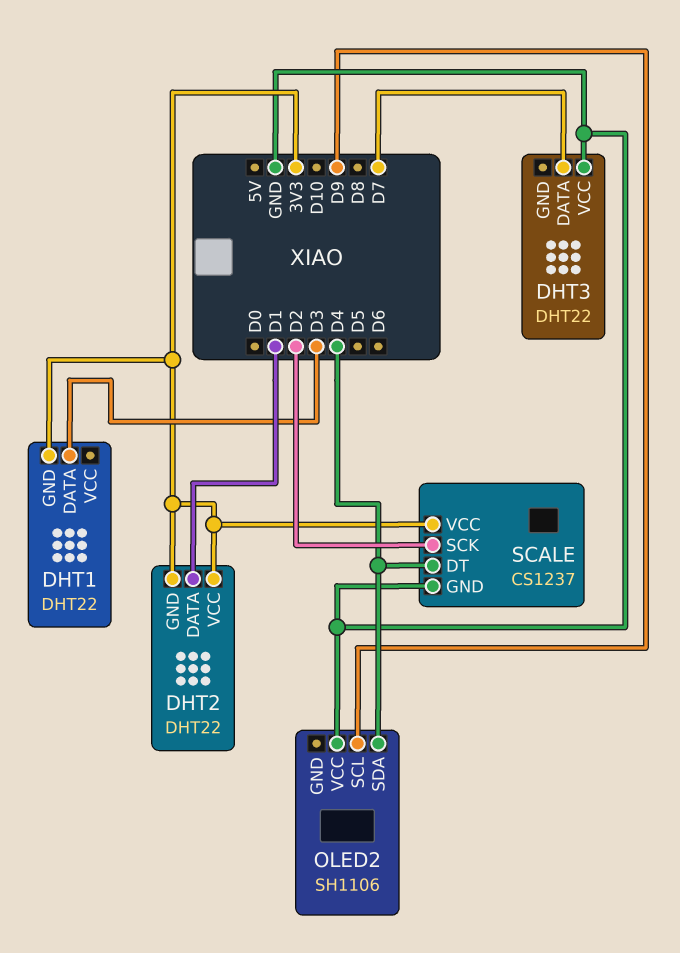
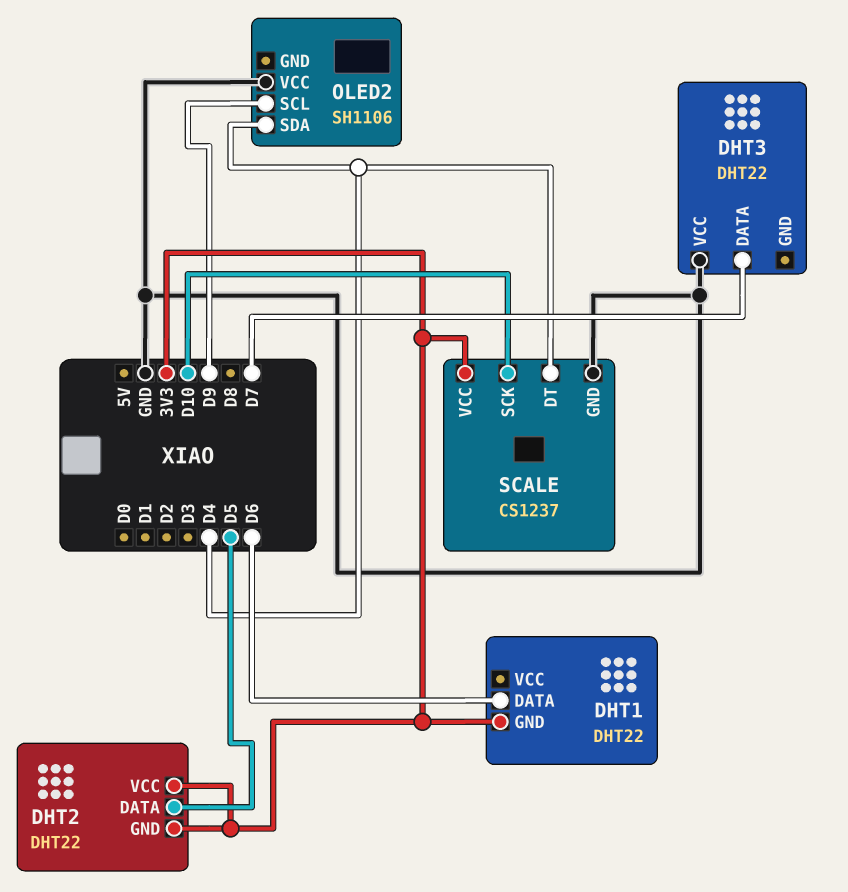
DHT1 pin DATA: D3 -> D6
DHT2 pin DATA: D1 -> D5
SCALE pin SCK: D2 -> D10

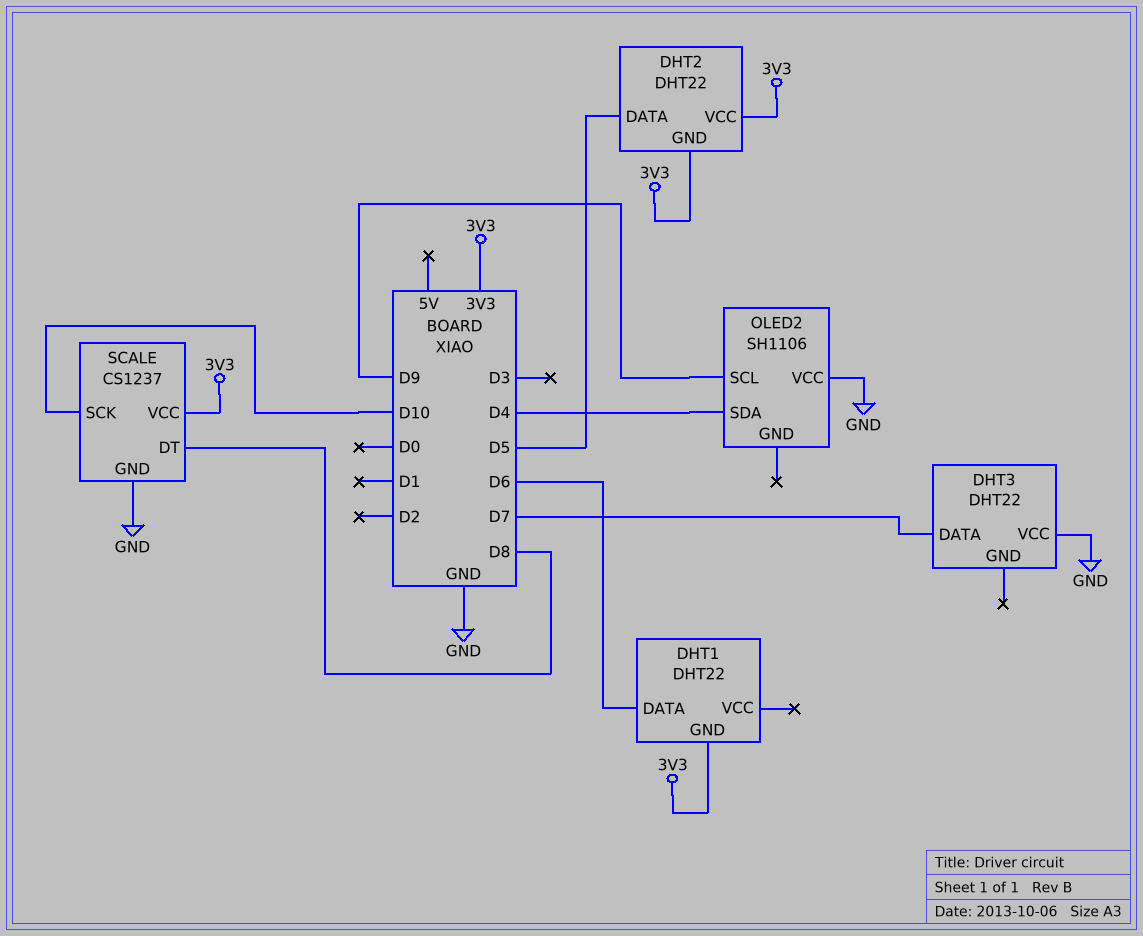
SCALE pin DT: D4 -> D8

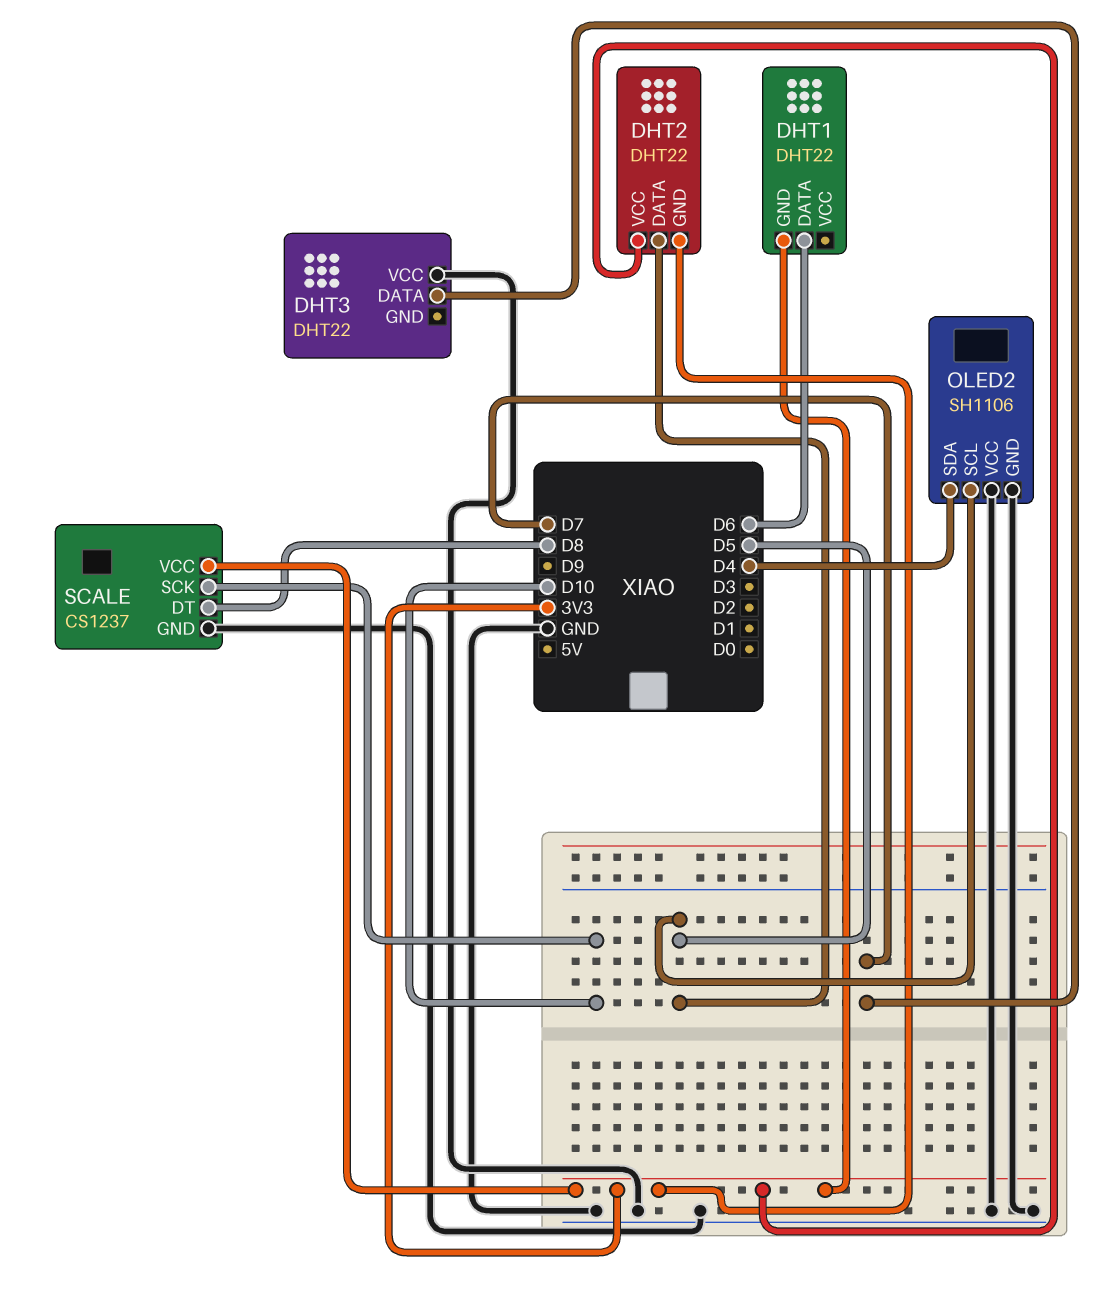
OLED2 pin GND: none -> GND
OLED2 pin SCL: D9 -> D5

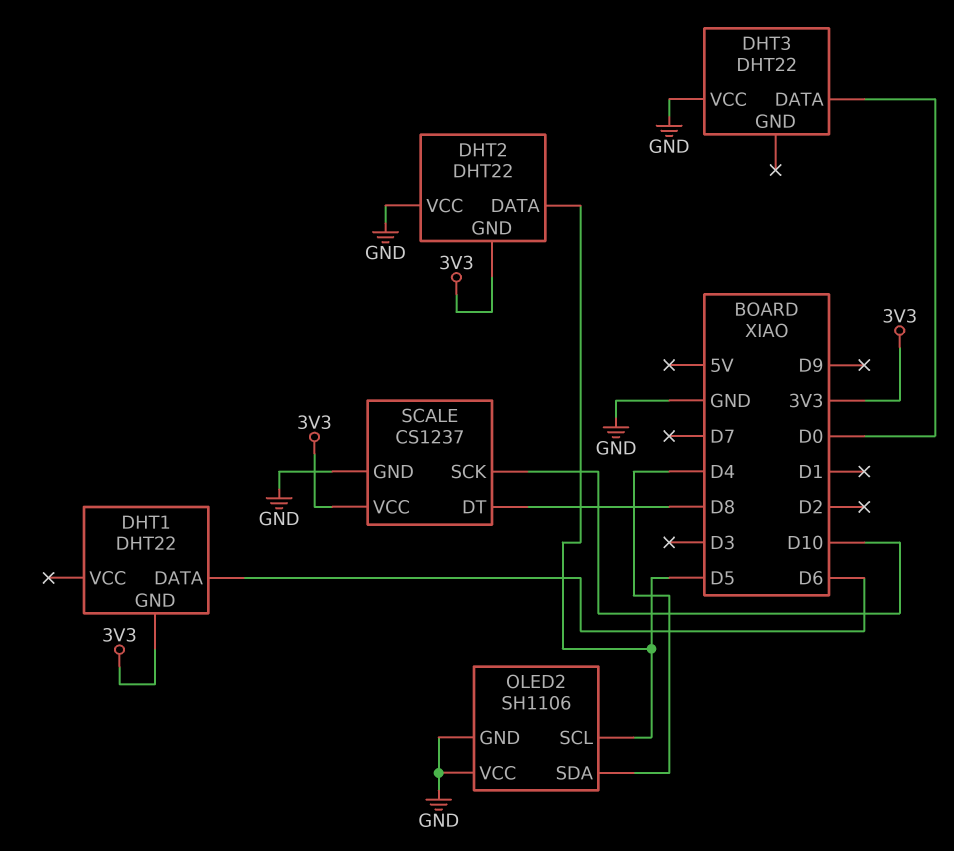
DHT2 pin VCC: 3V3 -> GND
DHT3 pin DATA: D7 -> D0

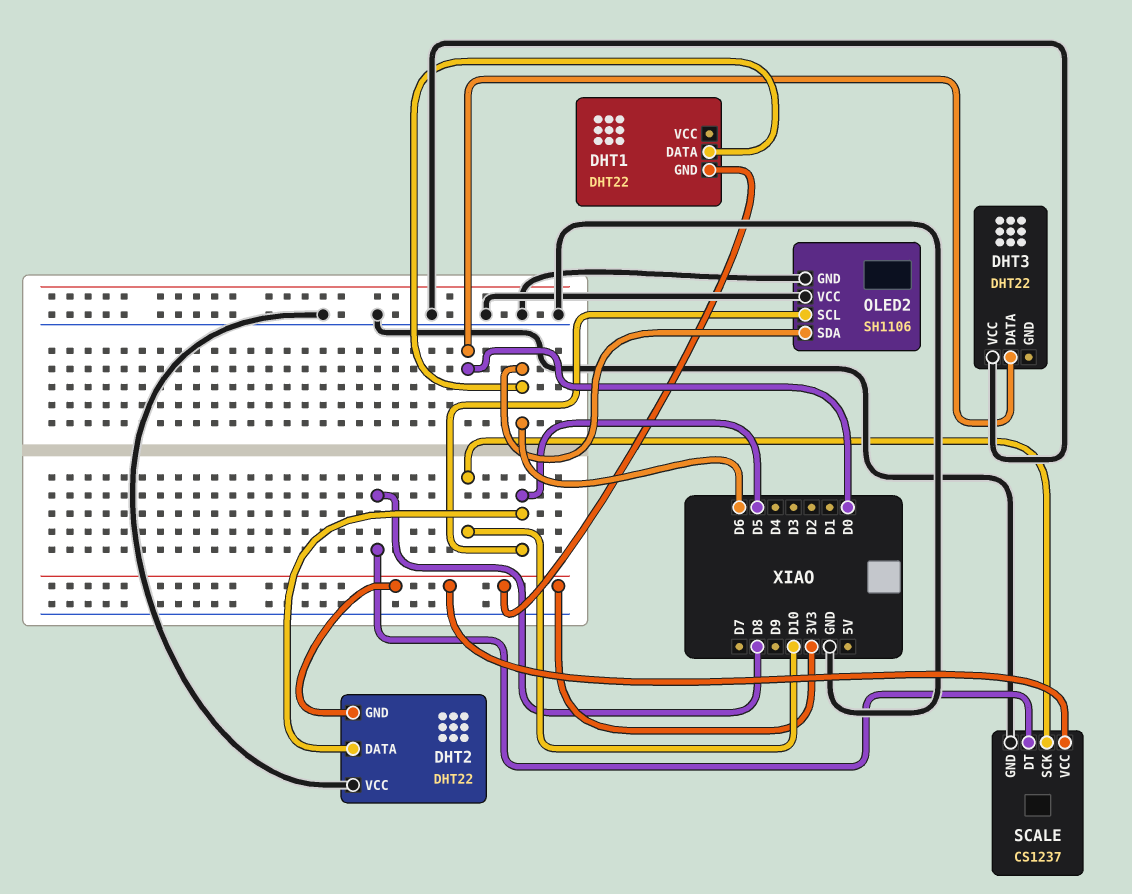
OLED2 pin SDA: D4 -> D6

